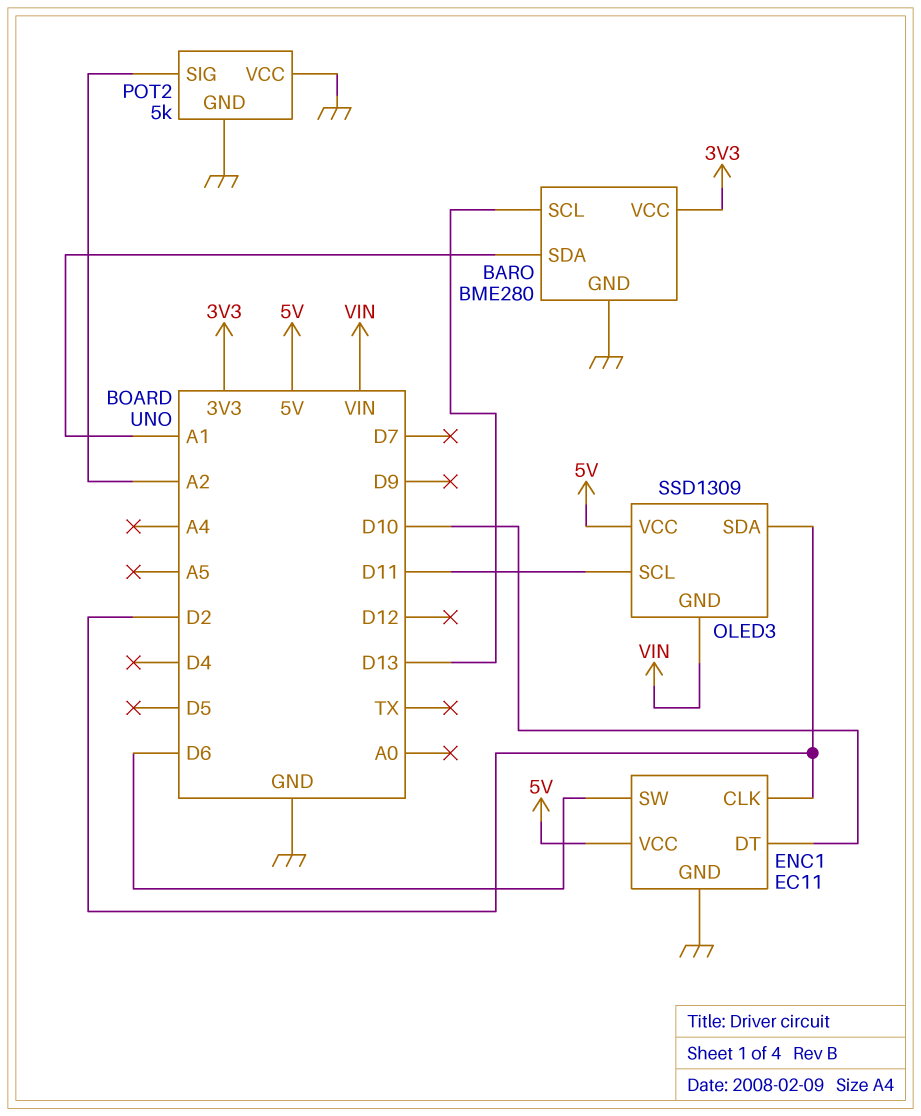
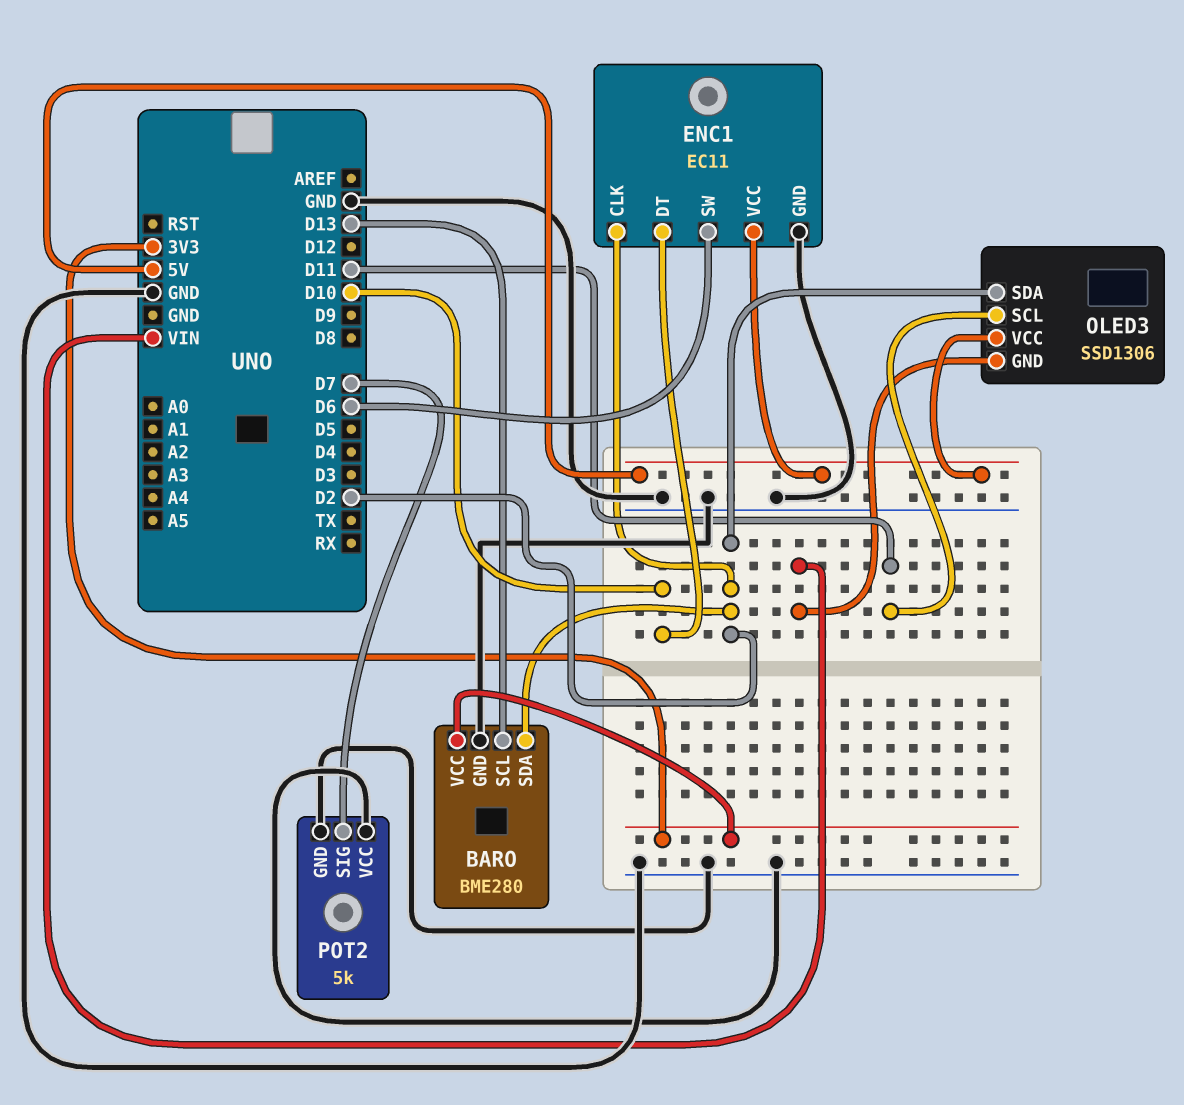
BARO pin SDA: A1 -> D2
OLED3: SSD1309 -> SSD1306
POT2 pin SIG: A2 -> D7

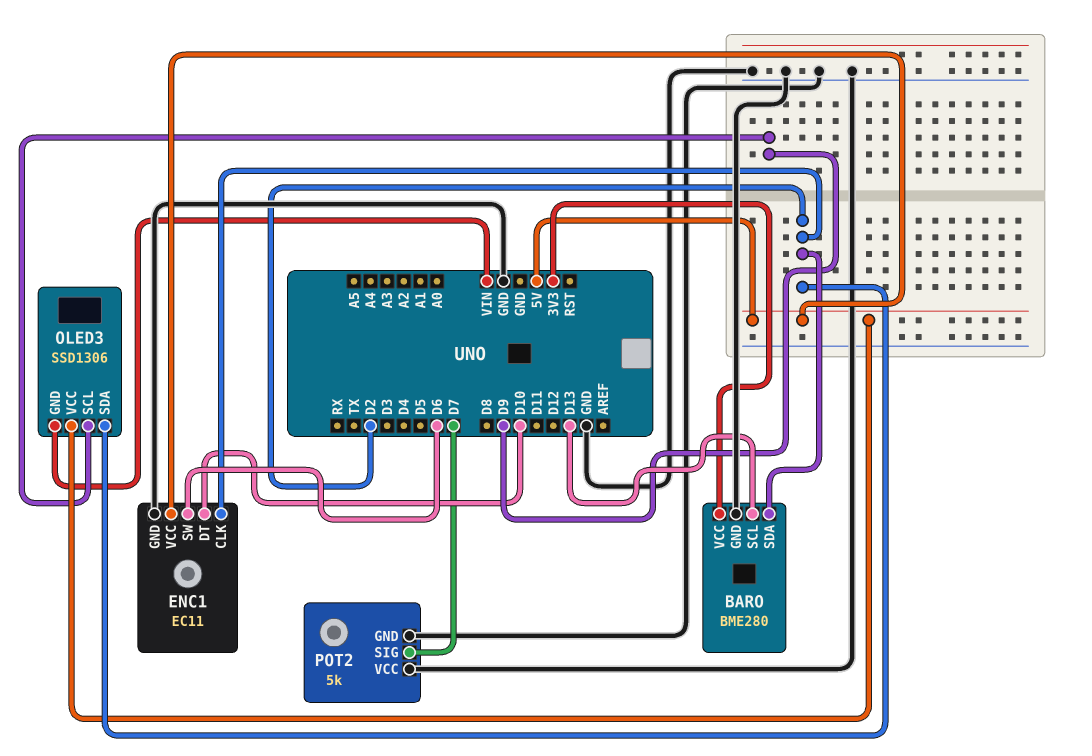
OLED3 pin SCL: D11 -> D9

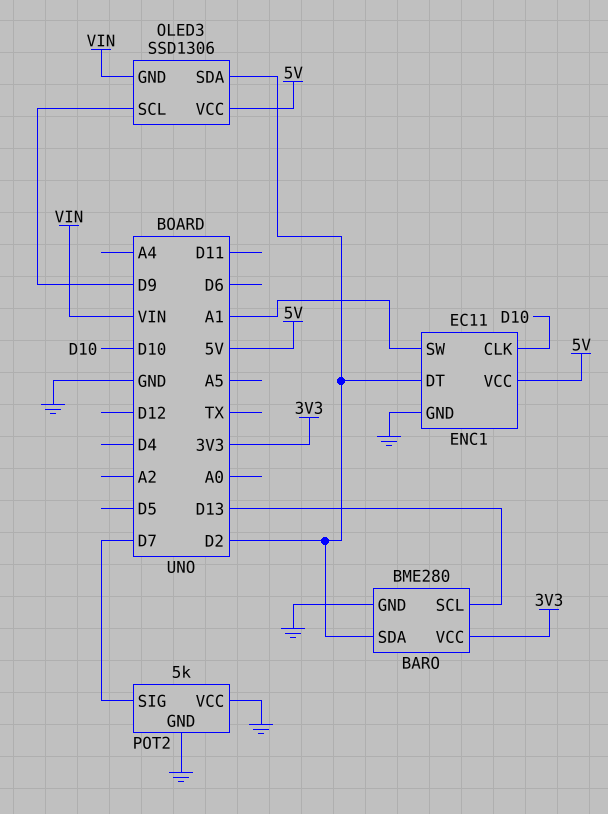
ENC1 pin CLK: D2 -> D10
ENC1 pin DT: D10 -> D2
ENC1 pin SW: D6 -> A1

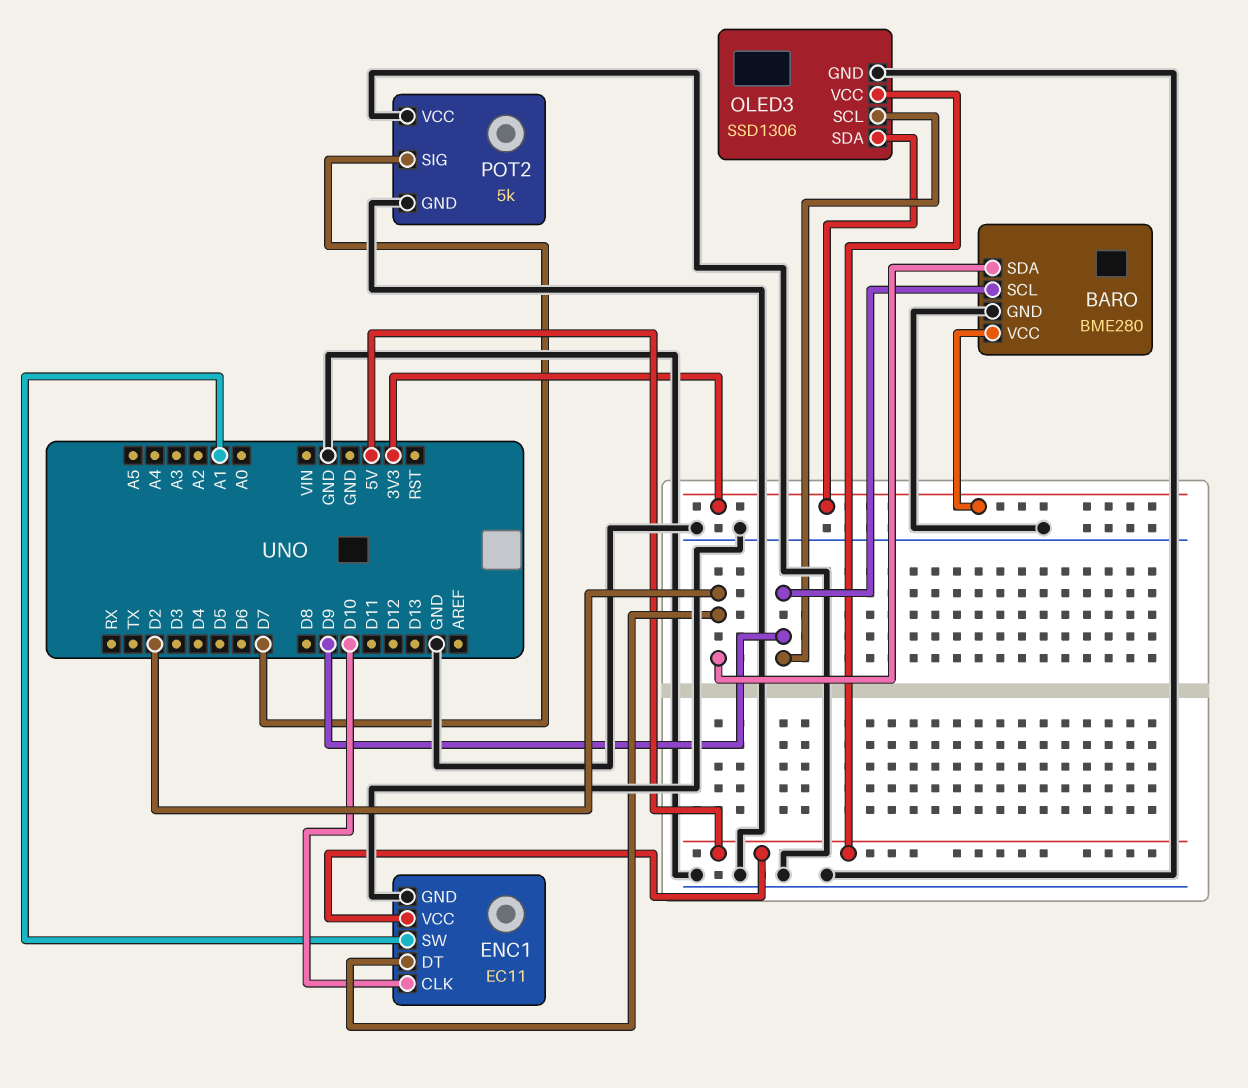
BARO pin SCL: D13 -> D9
OLED3 pin GND: VIN -> GND
OLED3 pin SDA: D2 -> 3V3

